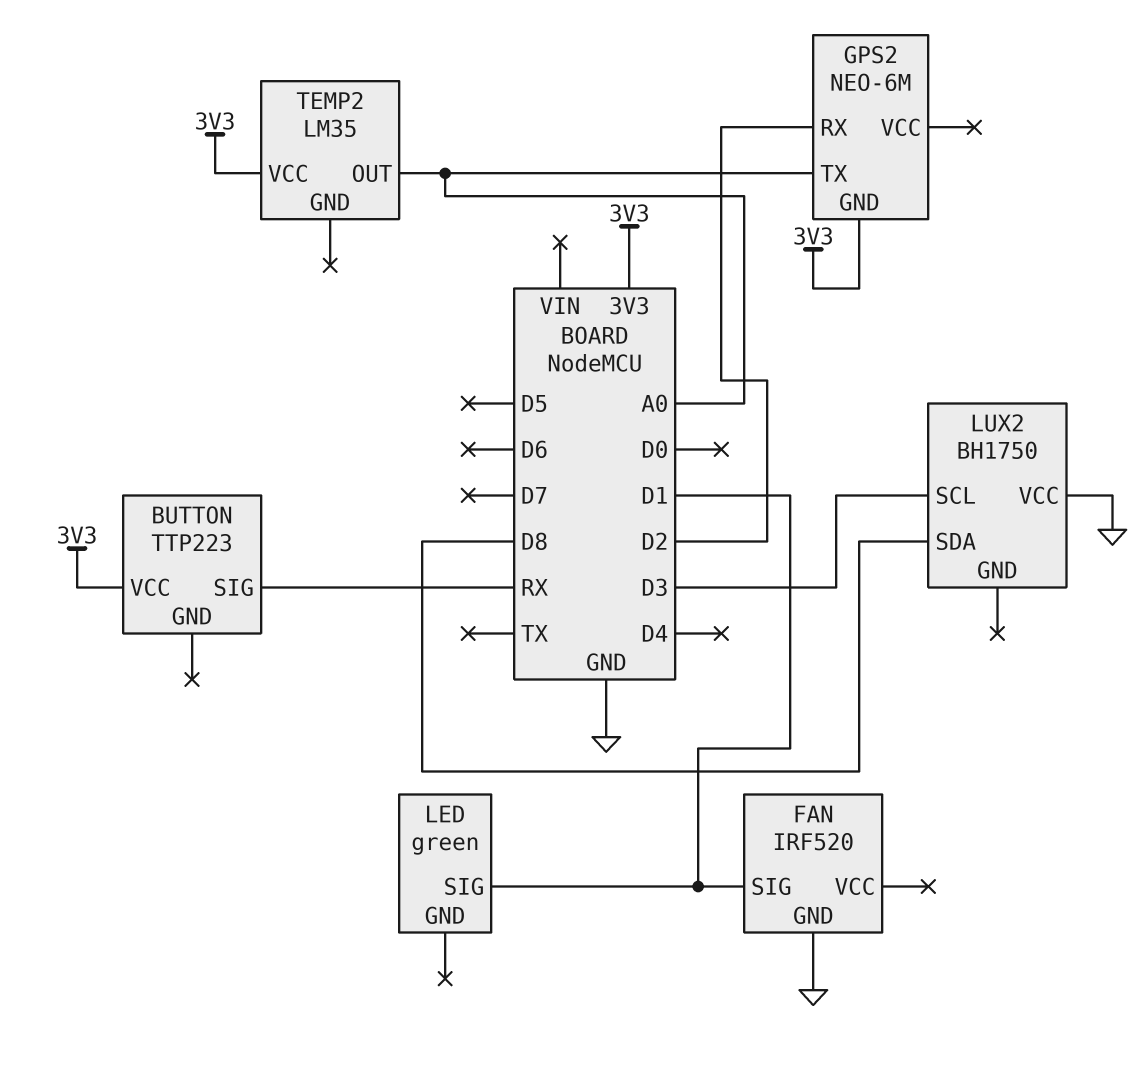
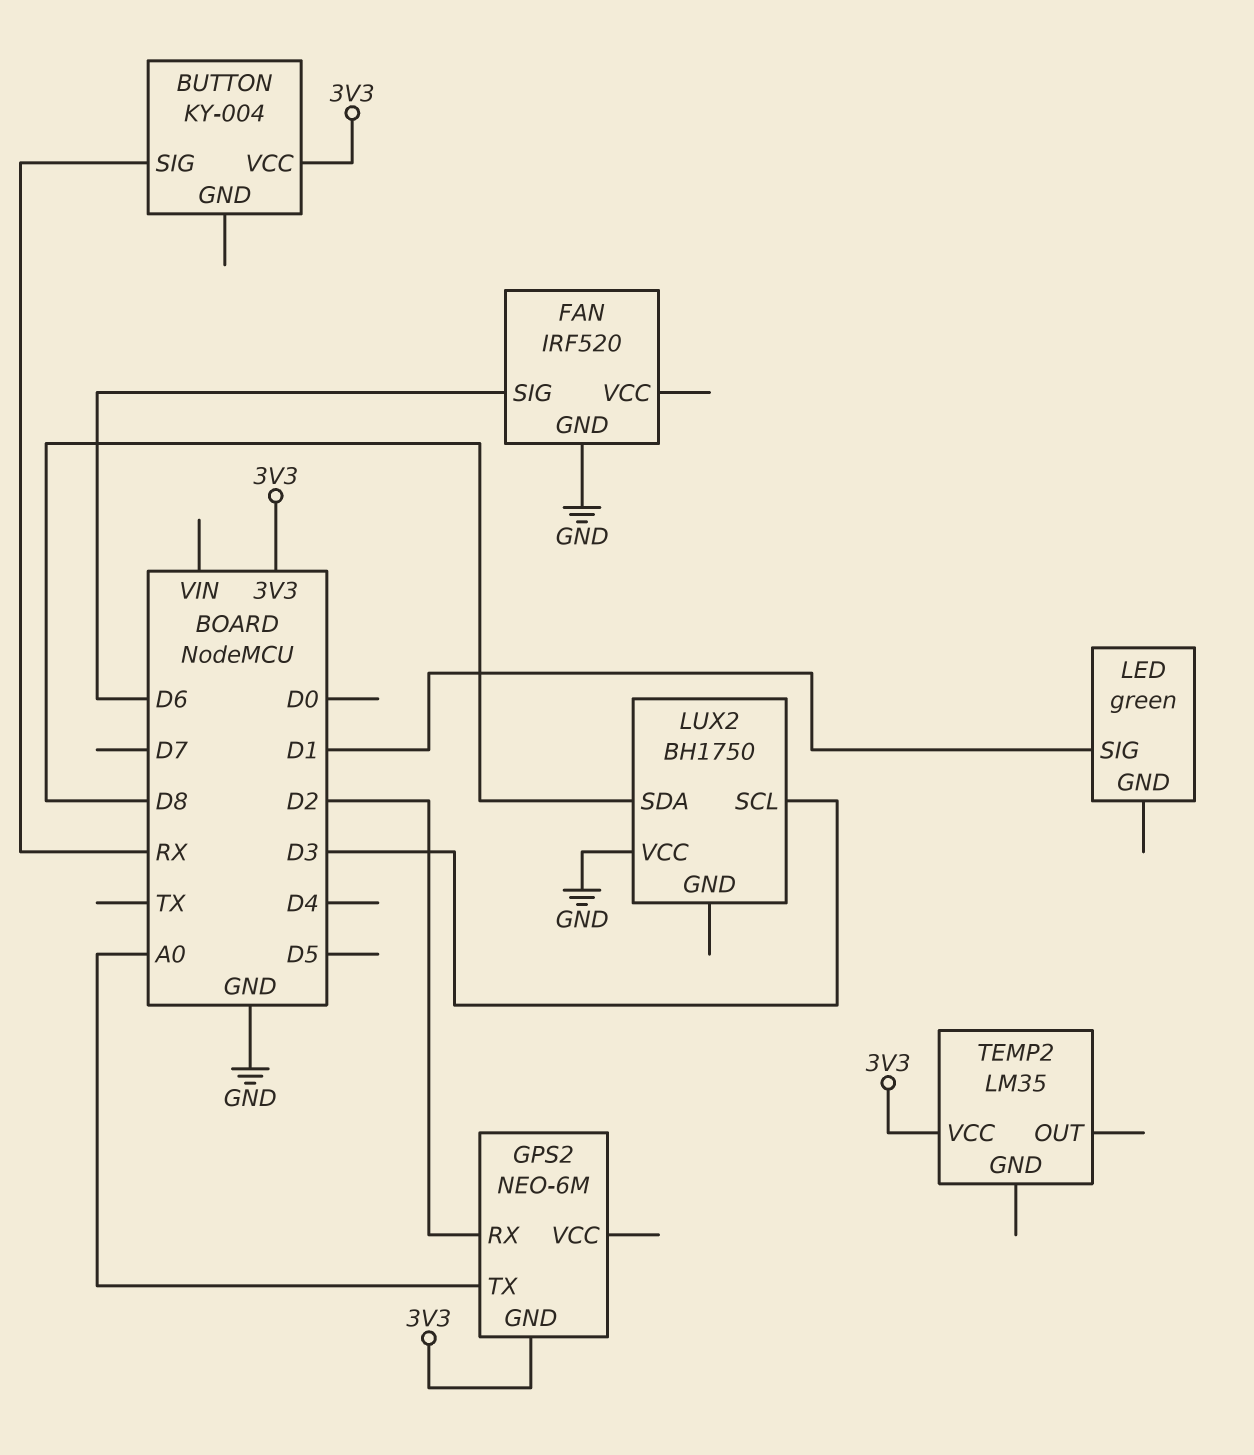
BUTTON: TTP223 -> KY-004
FAN pin SIG: D1 -> D6
TEMP2 pin OUT: A0 -> none

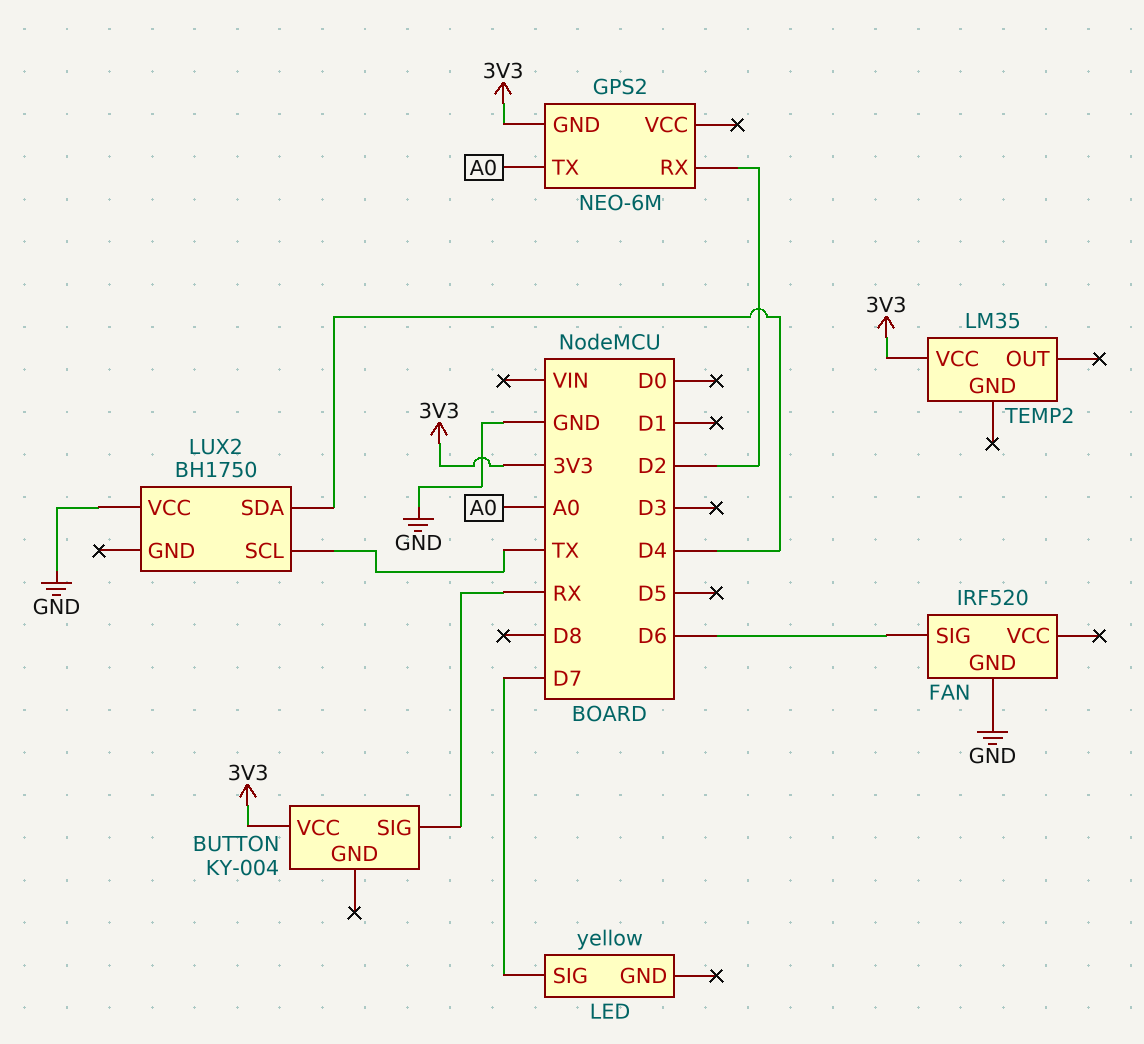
LED: green -> yellow
LED pin SIG: D1 -> D7
LUX2 pin SCL: D3 -> TX
LUX2 pin SDA: D8 -> D4

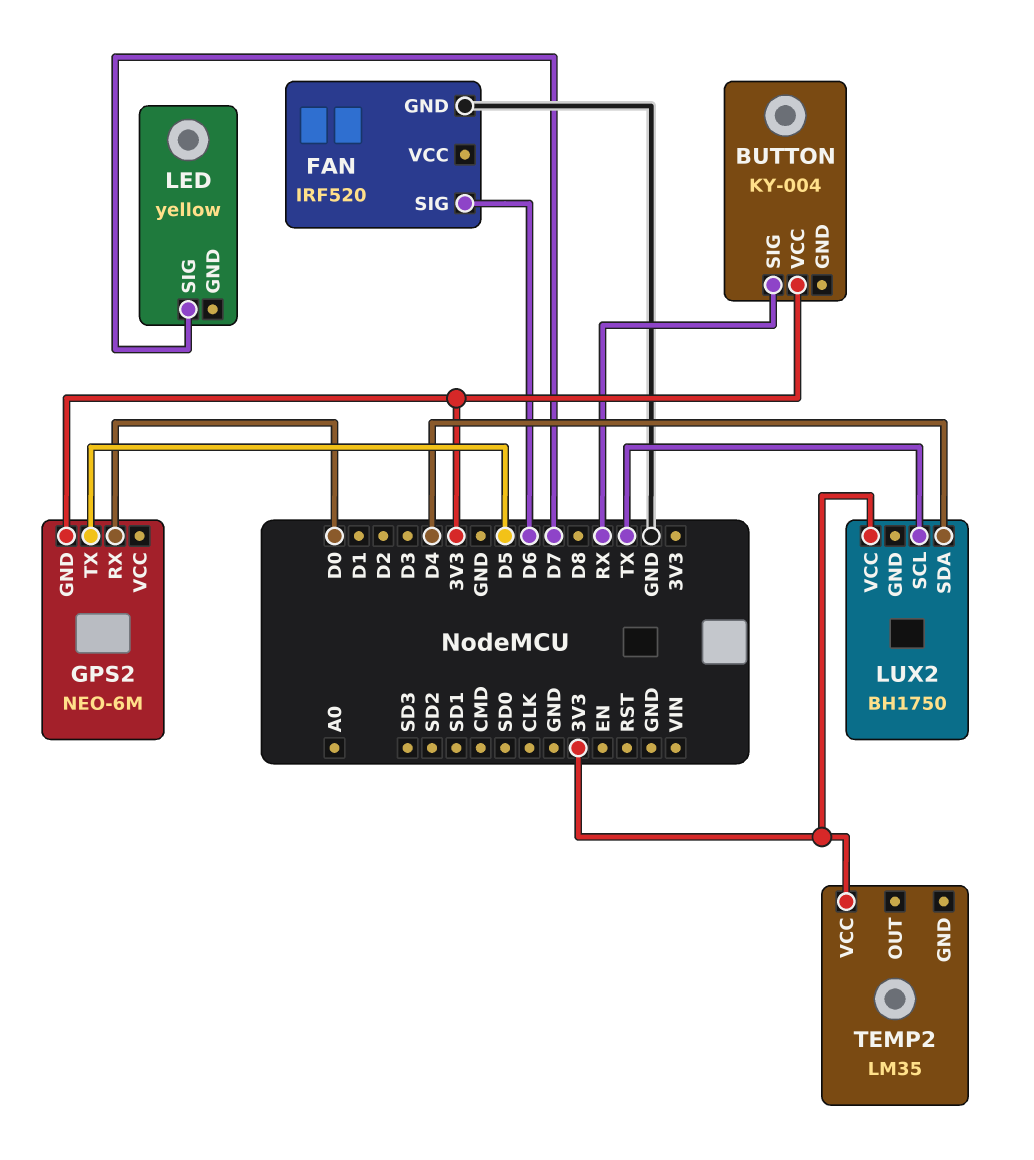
GPS2 pin RX: D2 -> D0
GPS2 pin TX: A0 -> D5
LUX2 pin VCC: GND -> 3V3

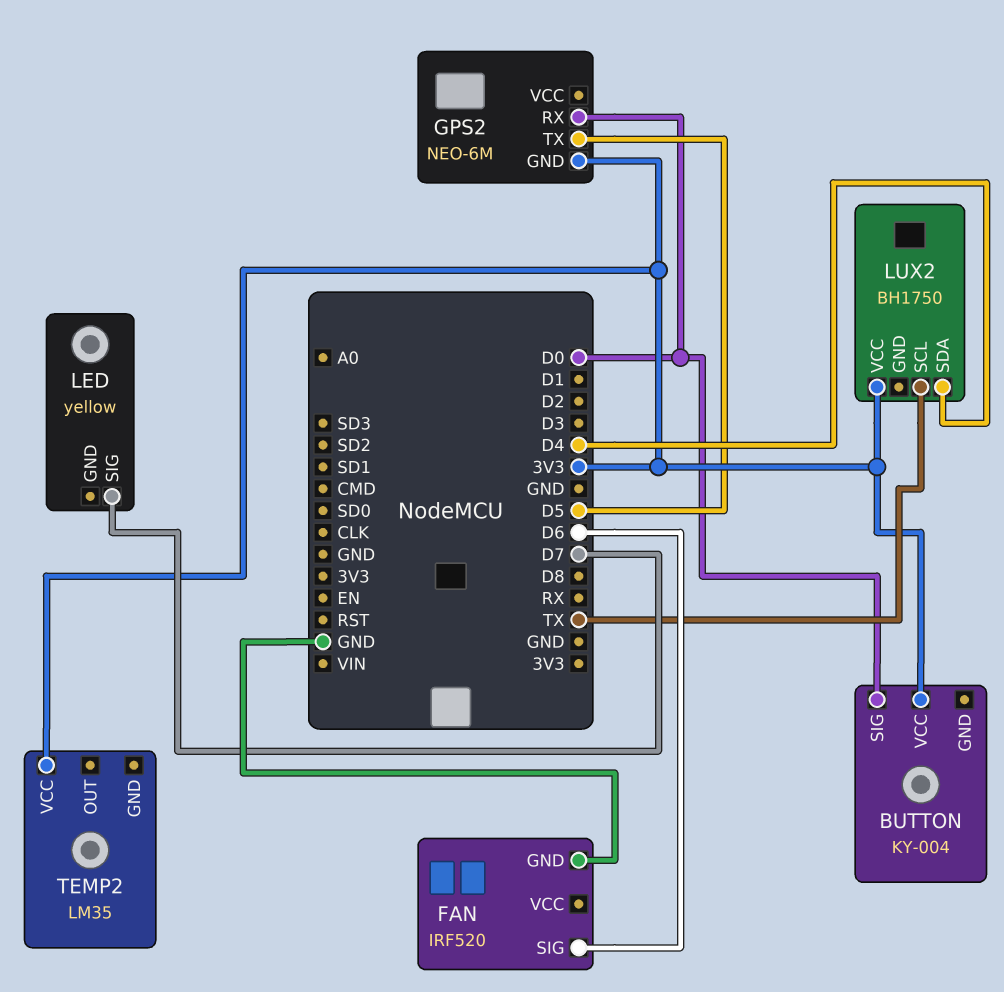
BUTTON pin SIG: RX -> D0

